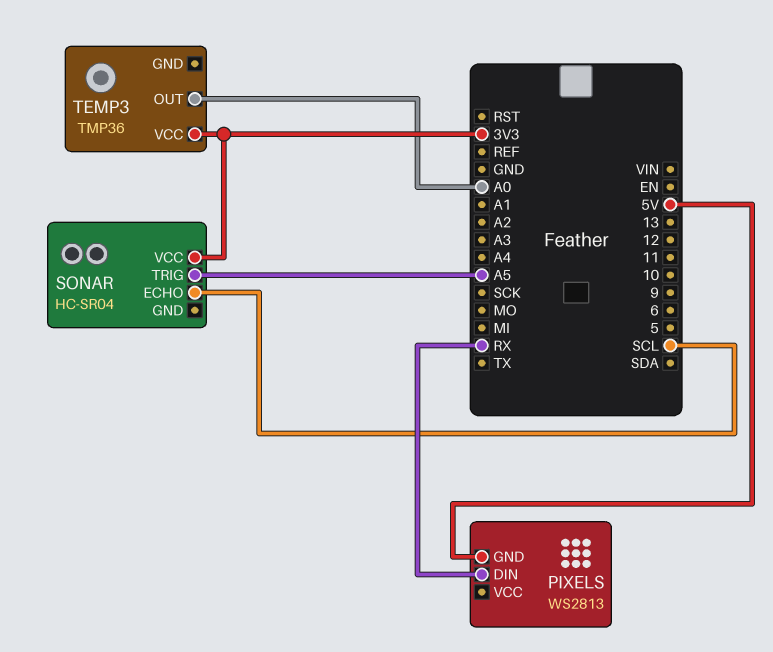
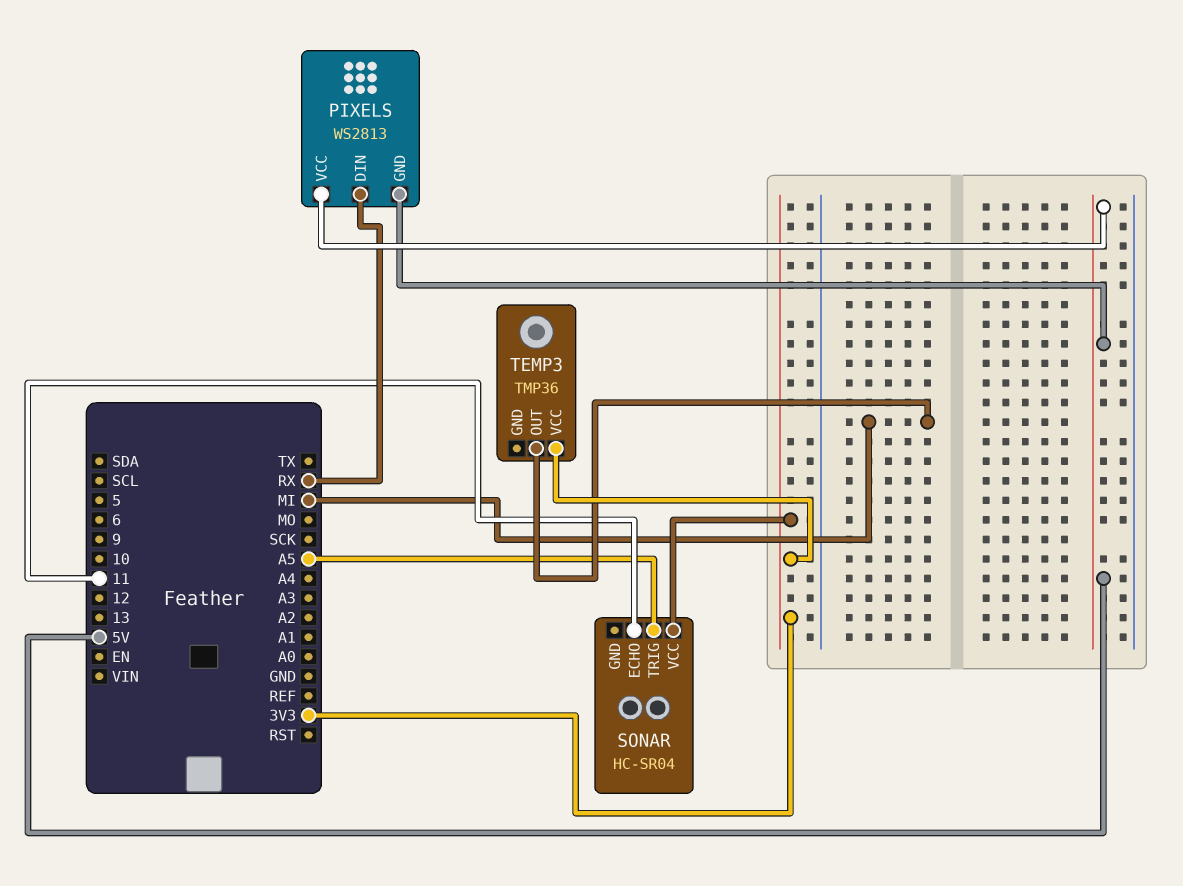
PIXELS pin VCC: none -> 5V
SONAR pin ECHO: SCL -> 11
TEMP3 pin OUT: A0 -> MI

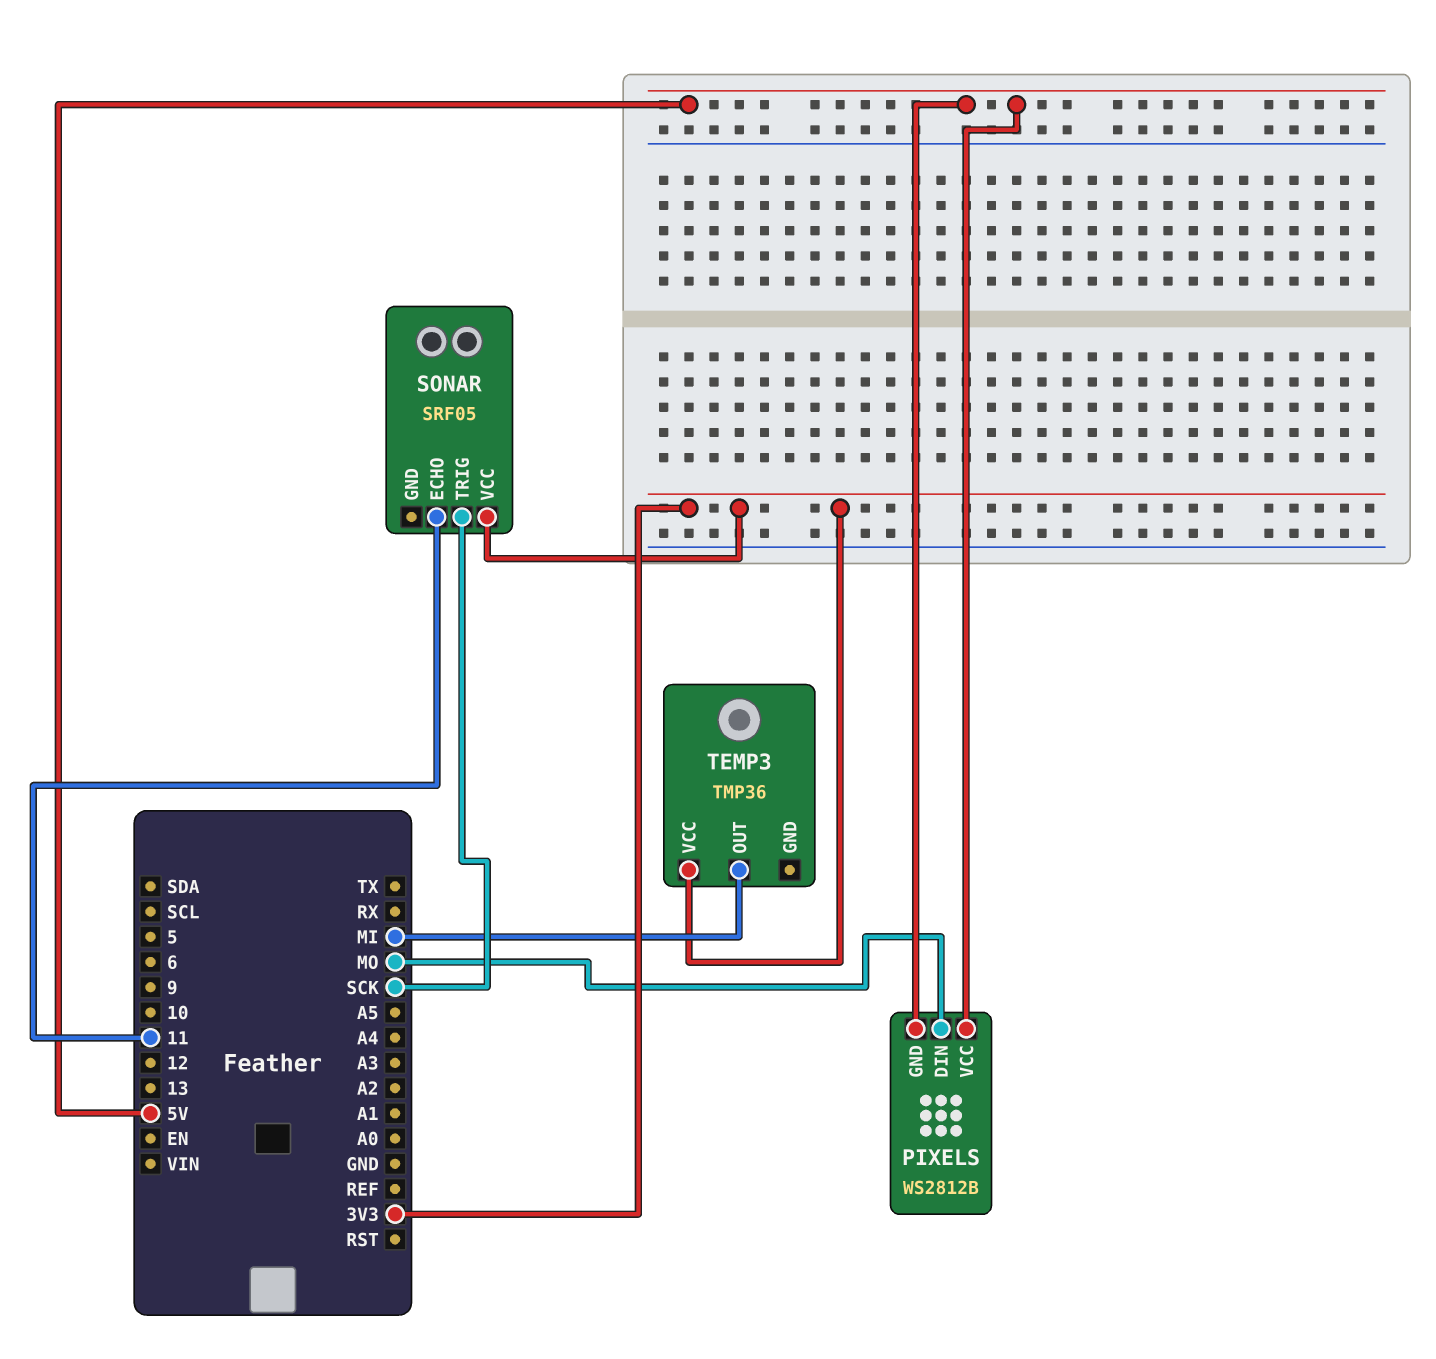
PIXELS: WS2813 -> WS2812B
PIXELS pin DIN: RX -> MO
SONAR: HC-SR04 -> SRF05
SONAR pin TRIG: A5 -> SCK

